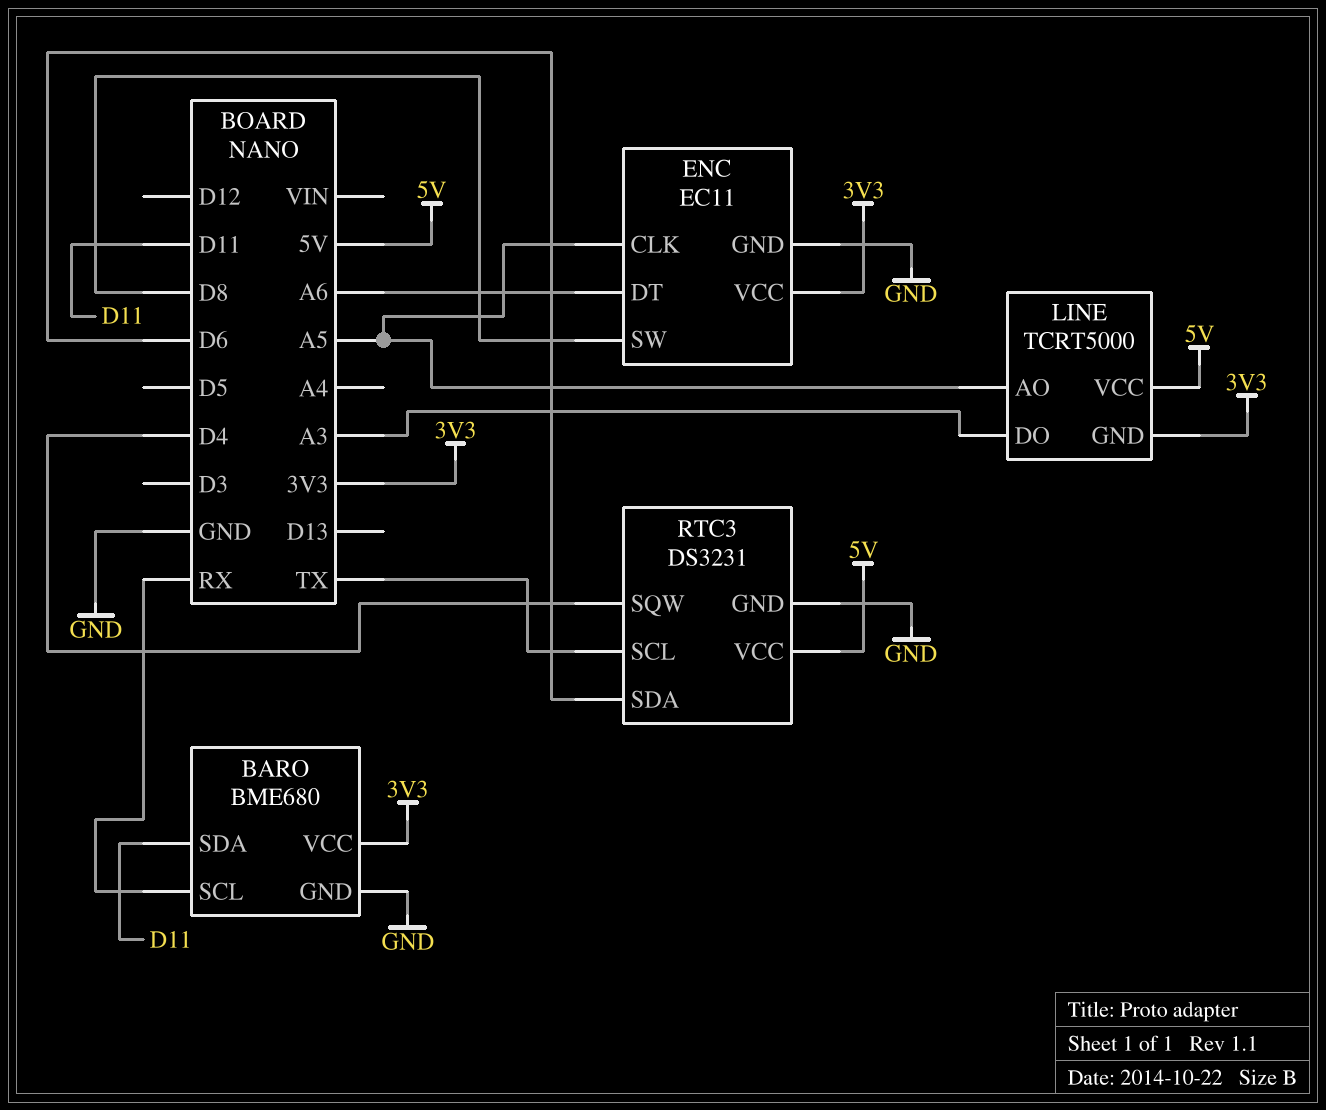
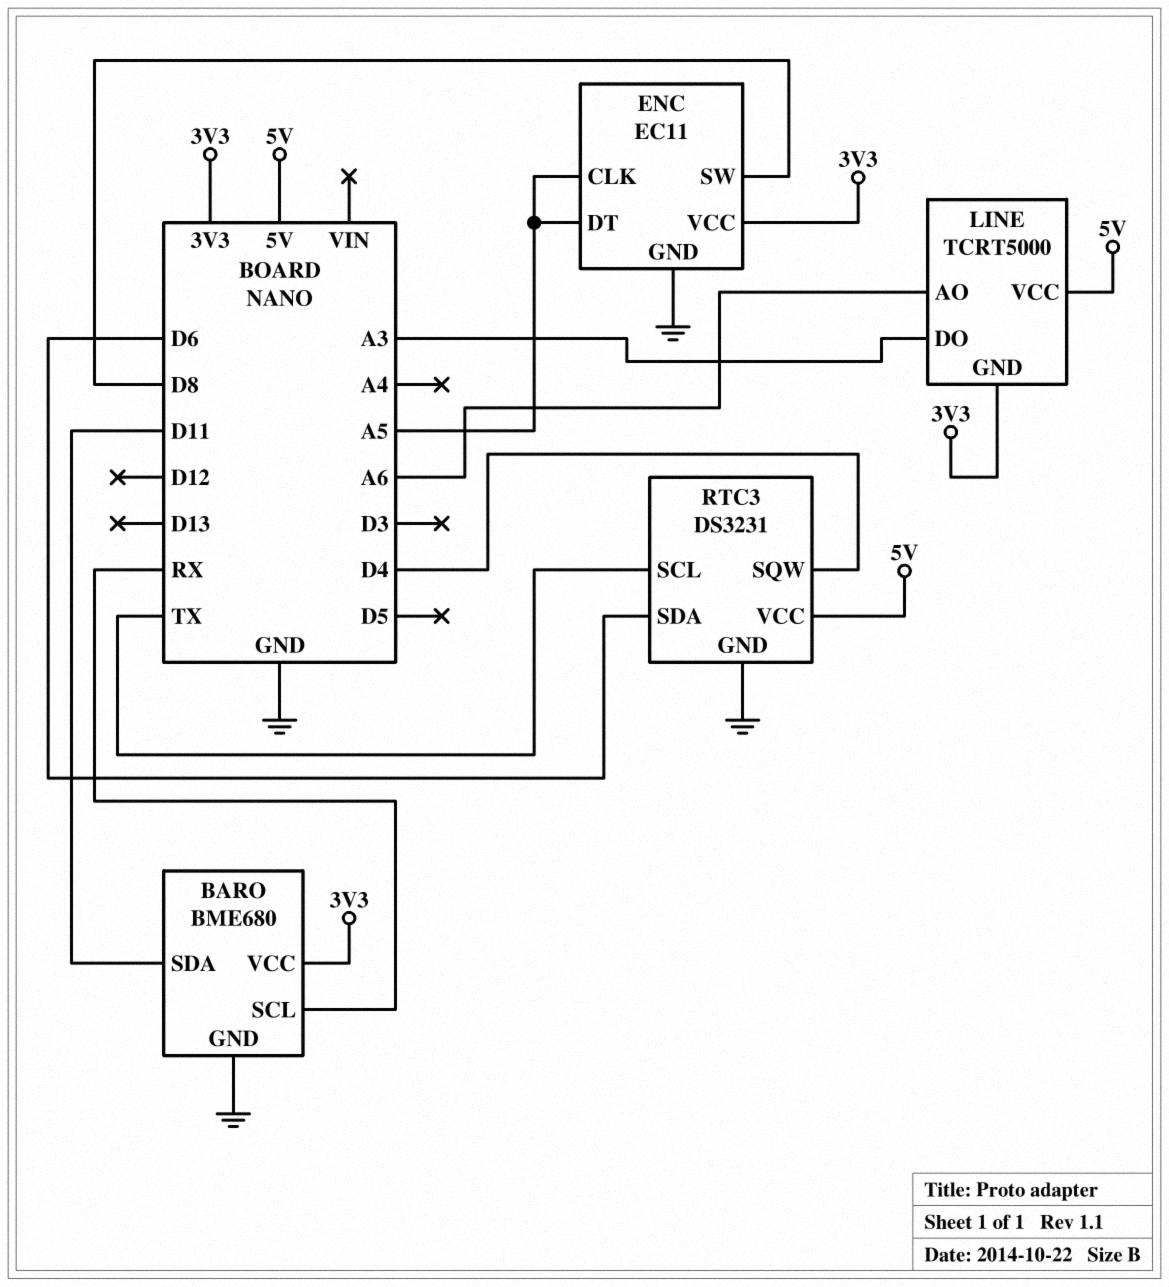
ENC pin DT: A6 -> A5
LINE pin AO: A5 -> A6

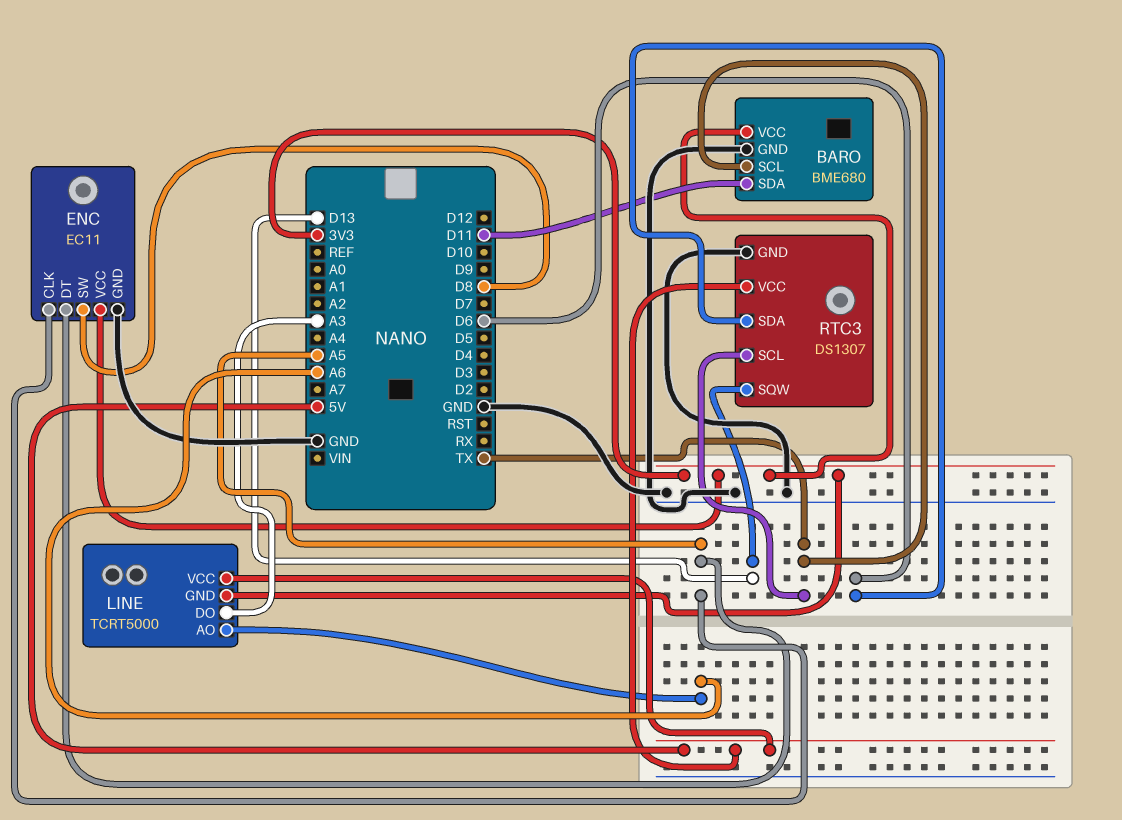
BARO pin SCL: RX -> TX
RTC3: DS3231 -> DS1307
RTC3 pin SQW: D4 -> D13

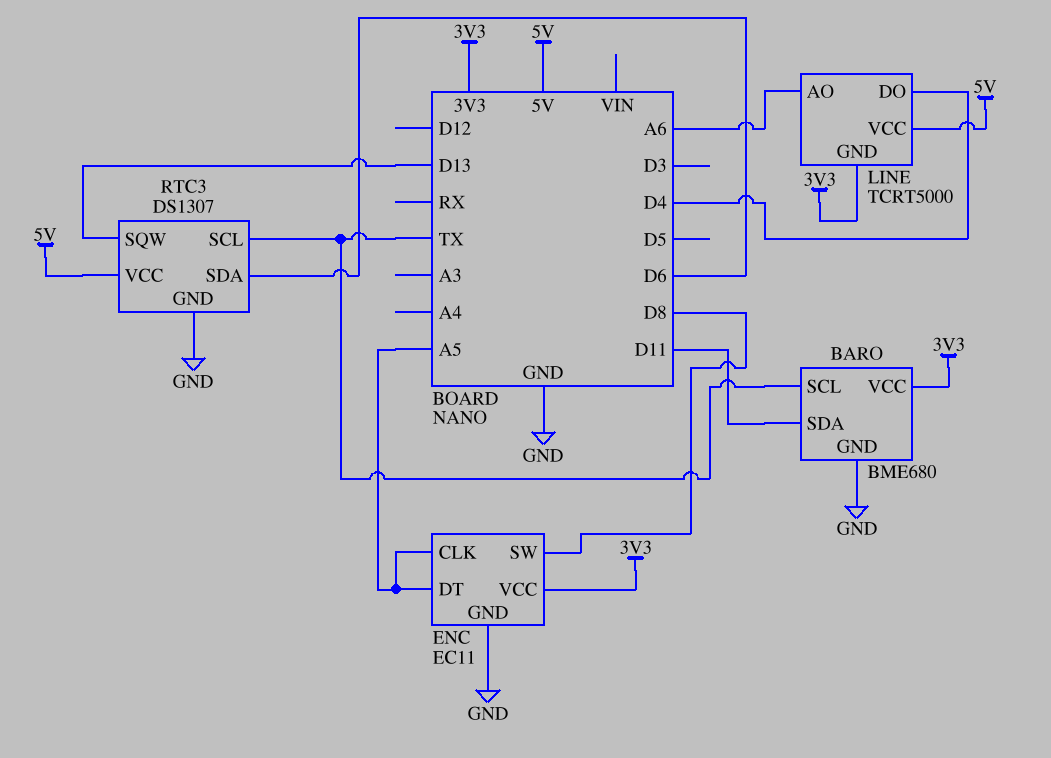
LINE pin DO: A3 -> D4

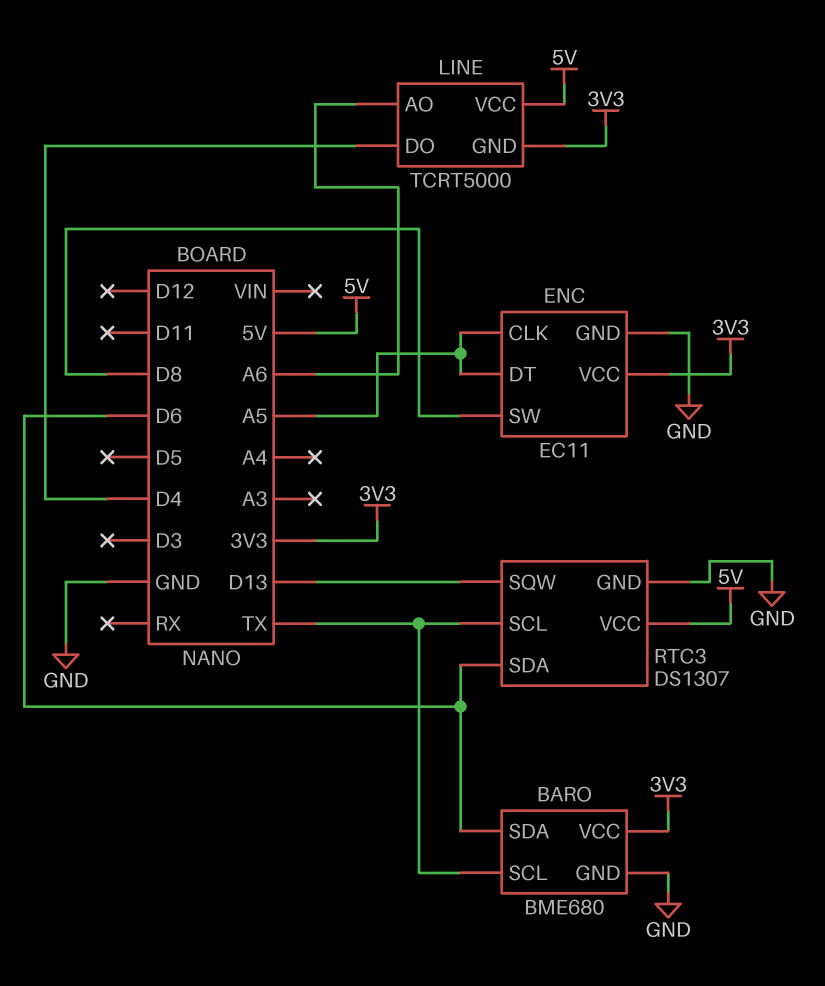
BARO pin SDA: D11 -> D6

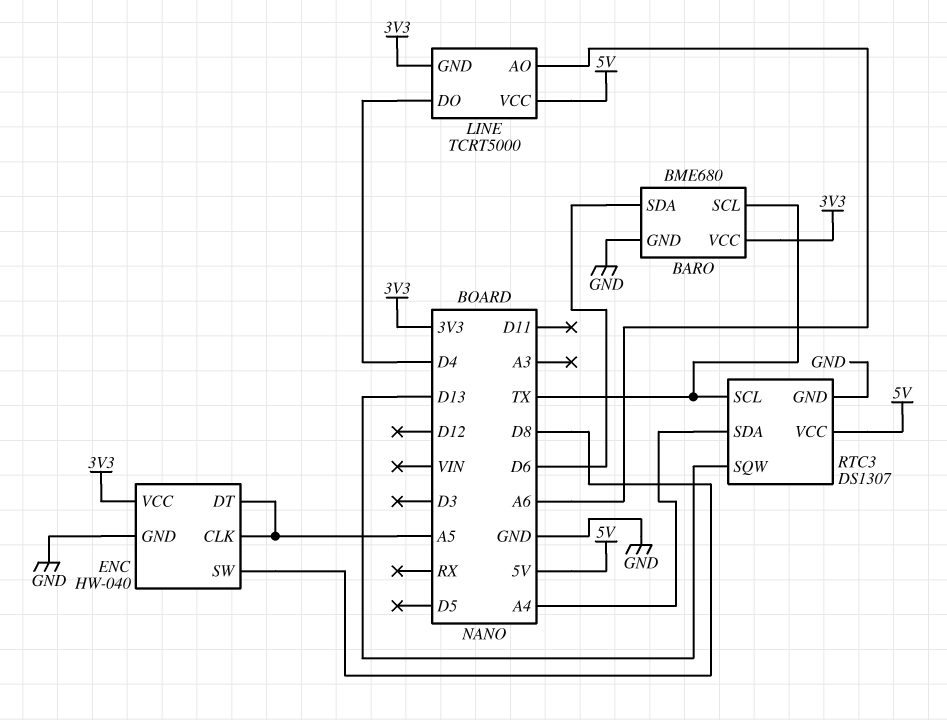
ENC: EC11 -> HW-040
RTC3 pin SDA: D6 -> A4

